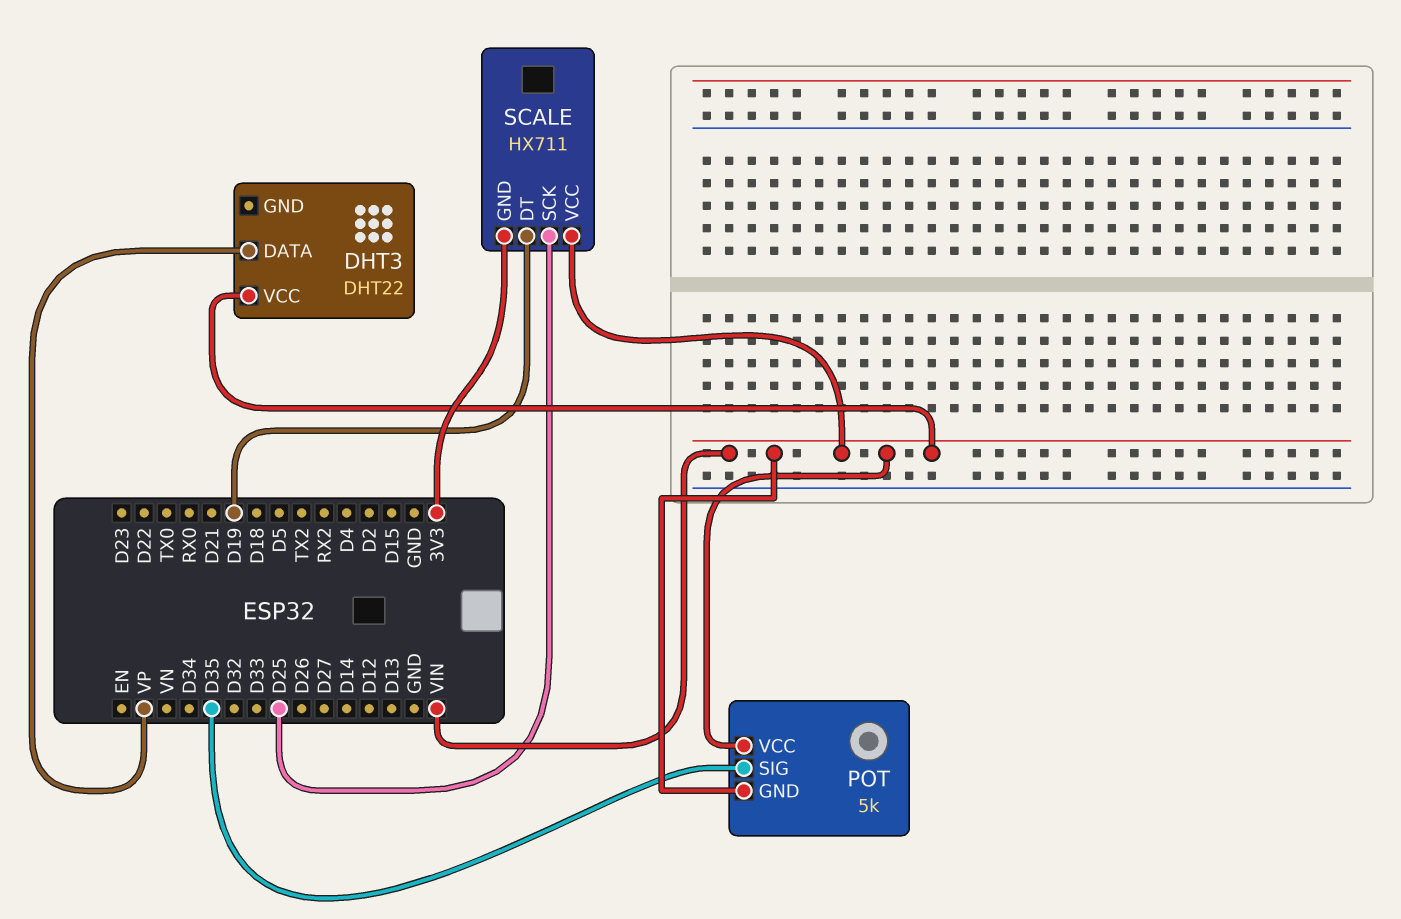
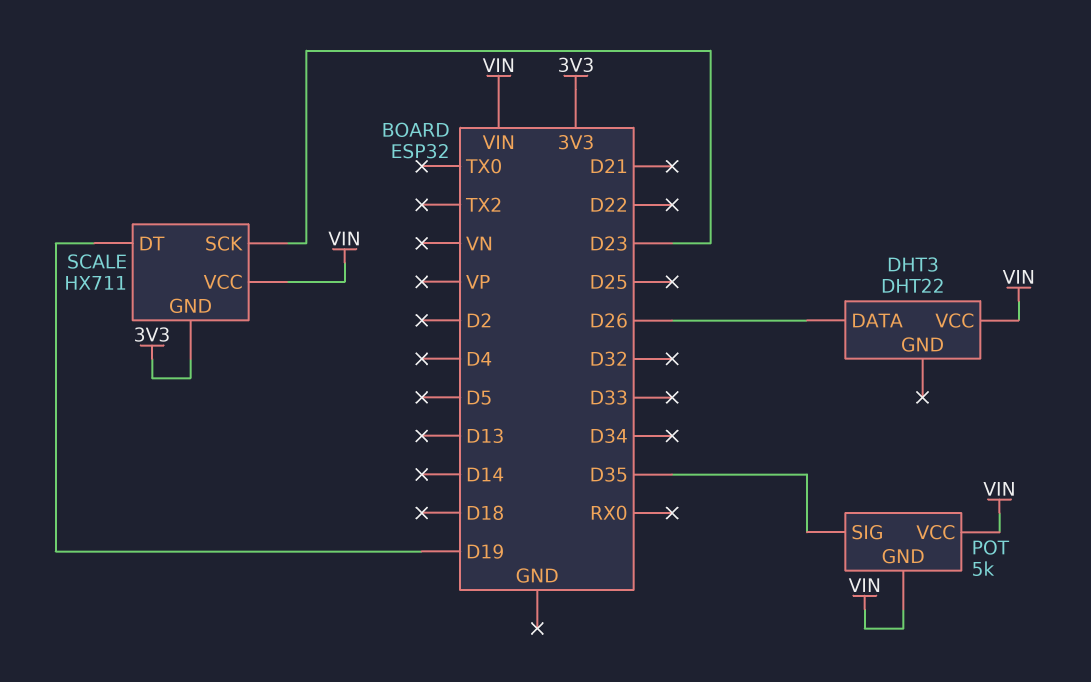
DHT3 pin DATA: VP -> D26
SCALE pin SCK: D25 -> D23

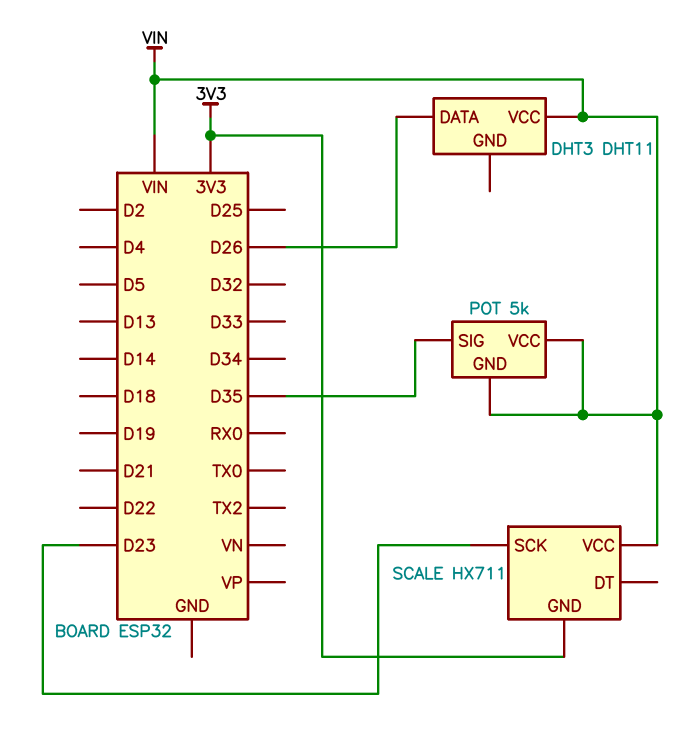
DHT3: DHT22 -> DHT11
SCALE pin DT: D19 -> none

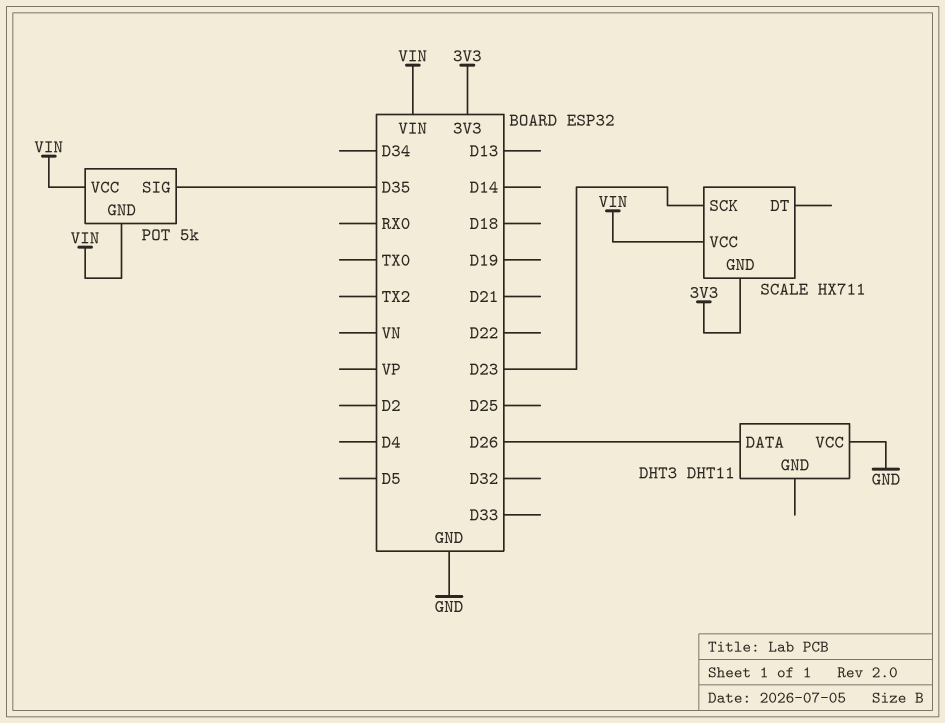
DHT3 pin VCC: VIN -> GND

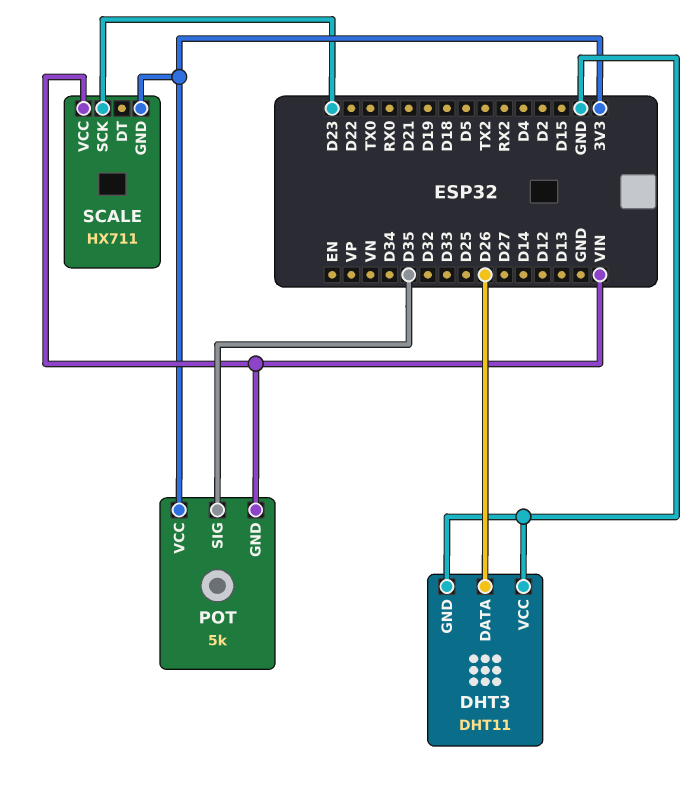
DHT3 pin GND: none -> GND
POT pin VCC: VIN -> 3V3

